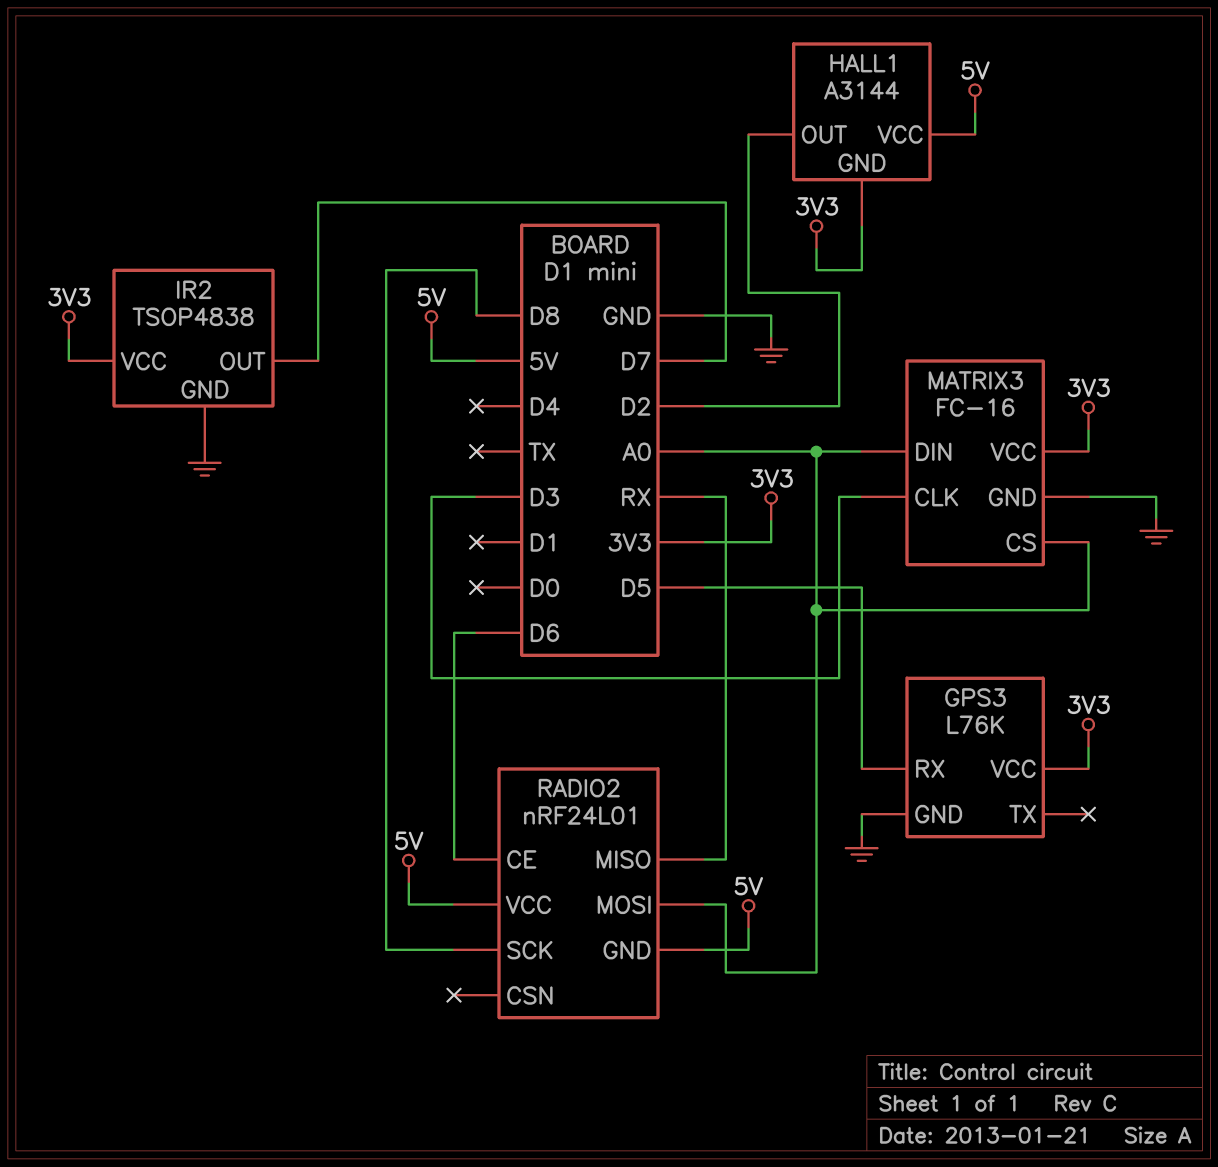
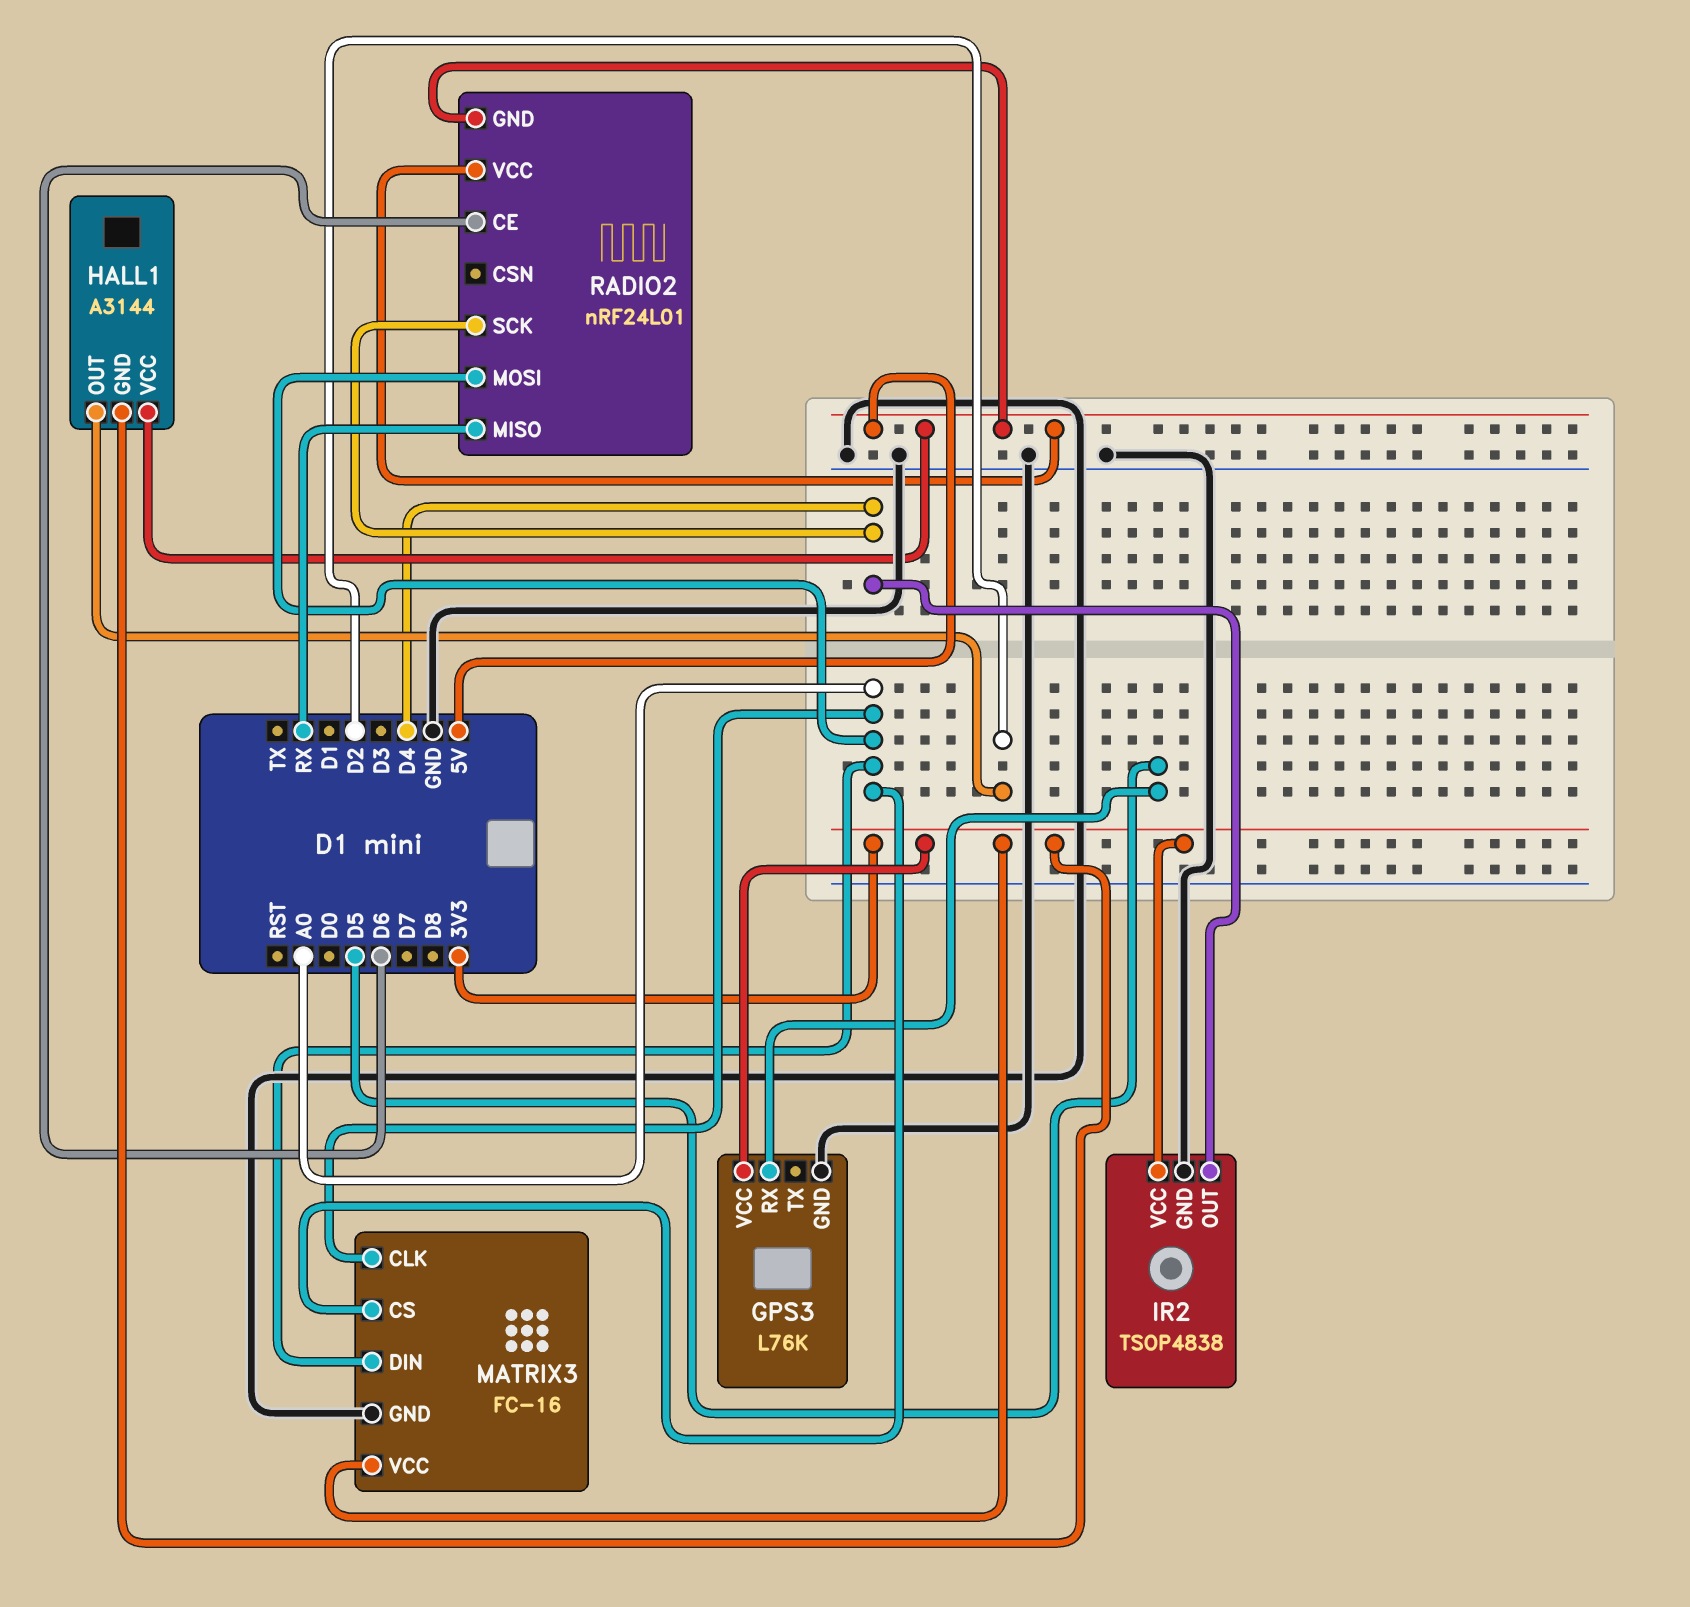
IR2 pin OUT: D7 -> D4
MATRIX3 pin CLK: D3 -> A0
RADIO2 pin SCK: D8 -> D4

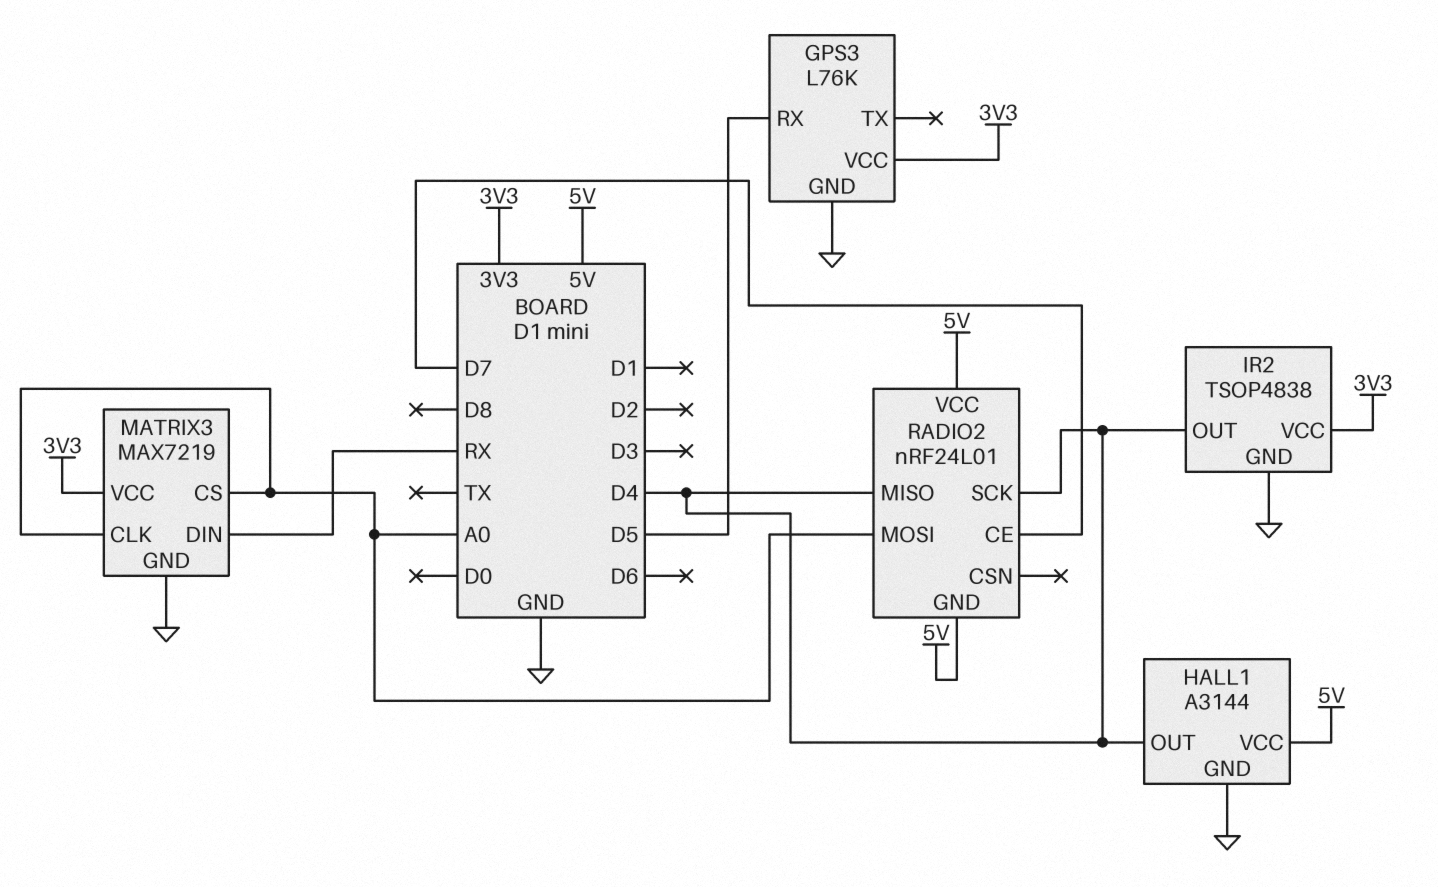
HALL1 pin GND: 3V3 -> GND
HALL1 pin OUT: D2 -> D4
MATRIX3: FC-16 -> MAX7219
MATRIX3 pin DIN: A0 -> RX
RADIO2 pin CE: D6 -> D7
RADIO2 pin MISO: RX -> D4

